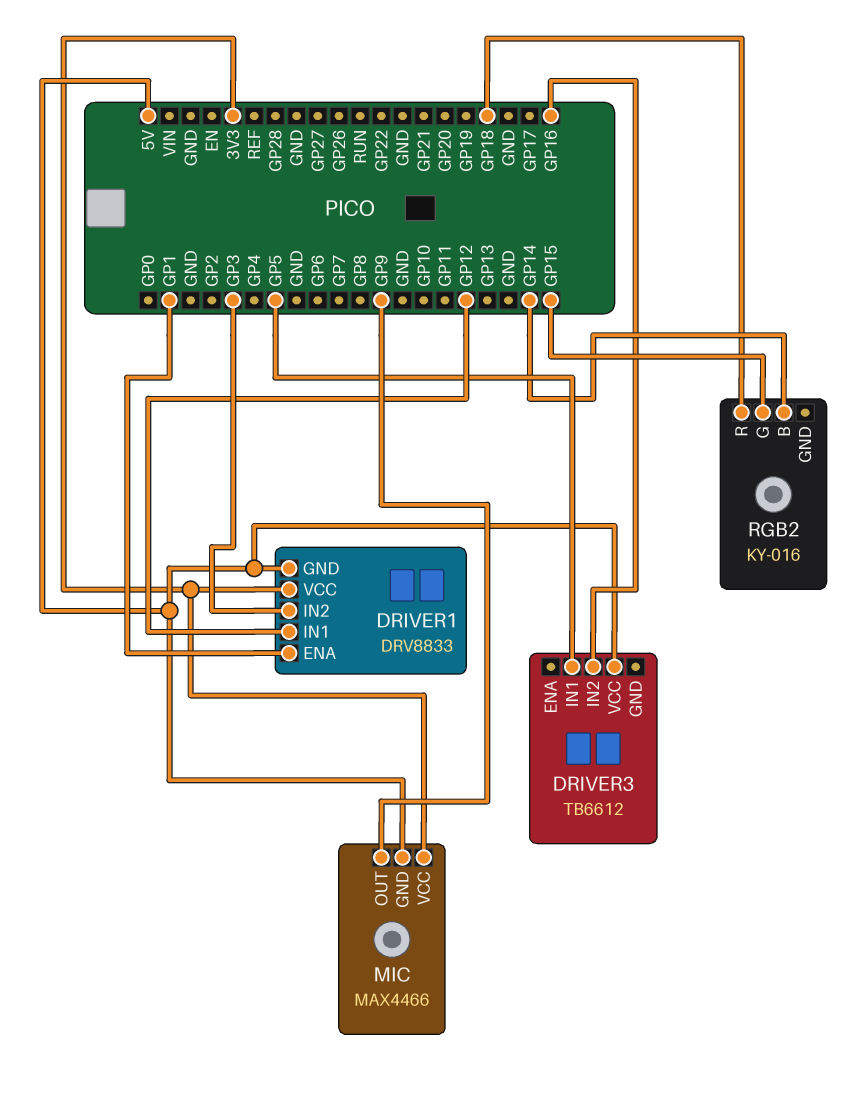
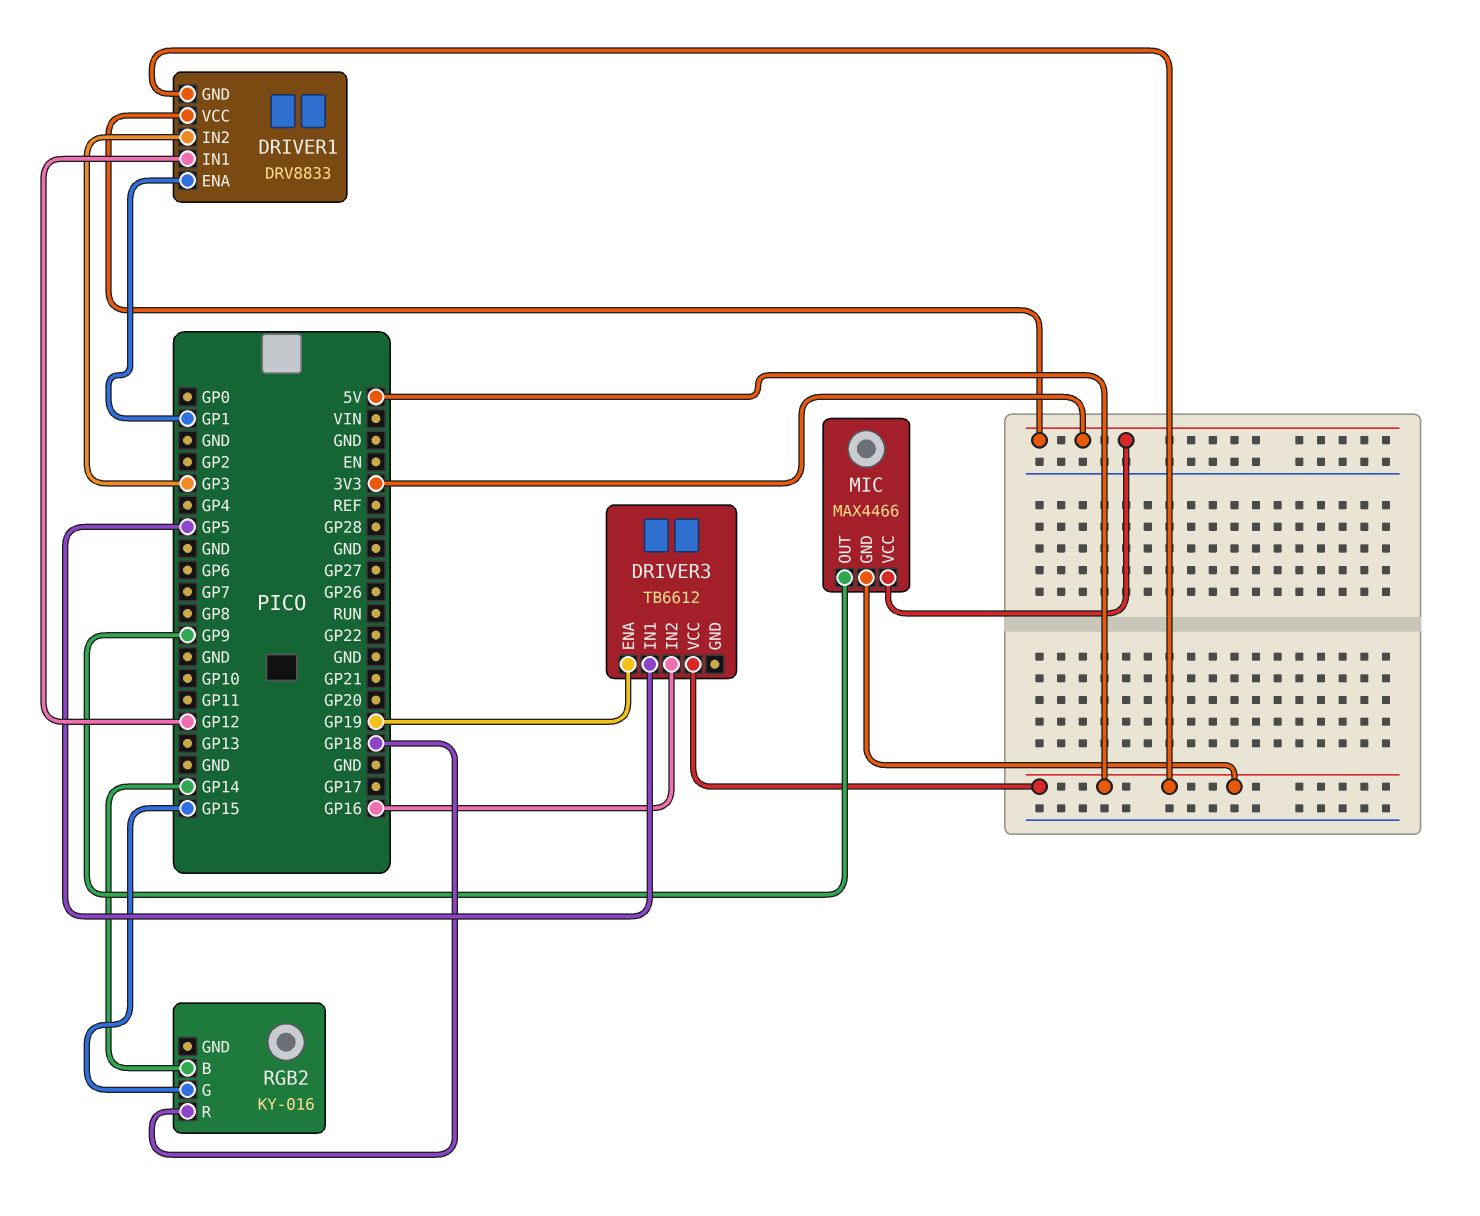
DRIVER3 pin ENA: none -> GP19

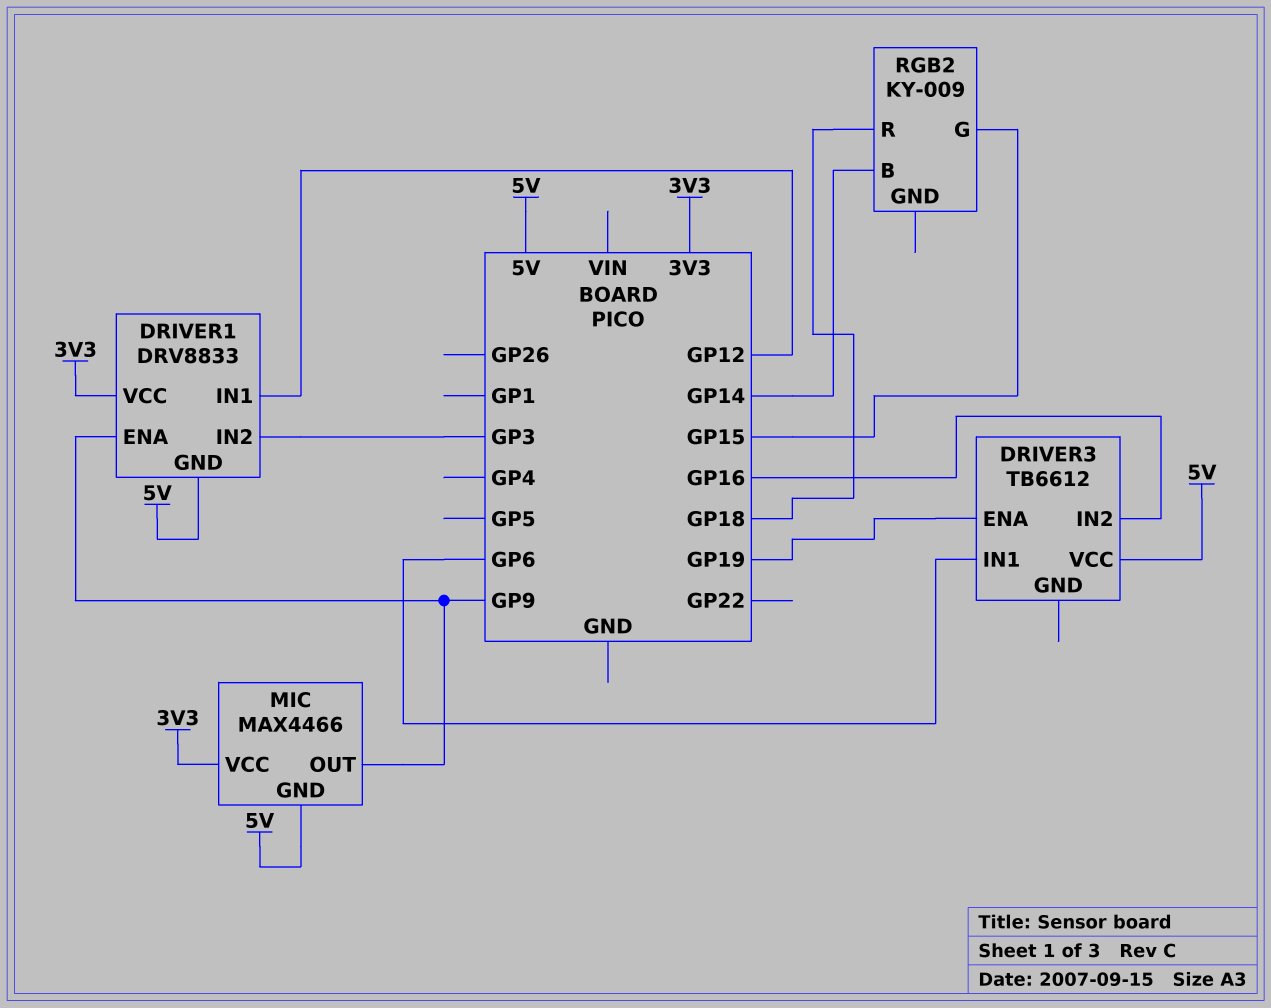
DRIVER1 pin ENA: GP1 -> GP9
DRIVER3 pin IN1: GP5 -> GP6
RGB2: KY-016 -> KY-009

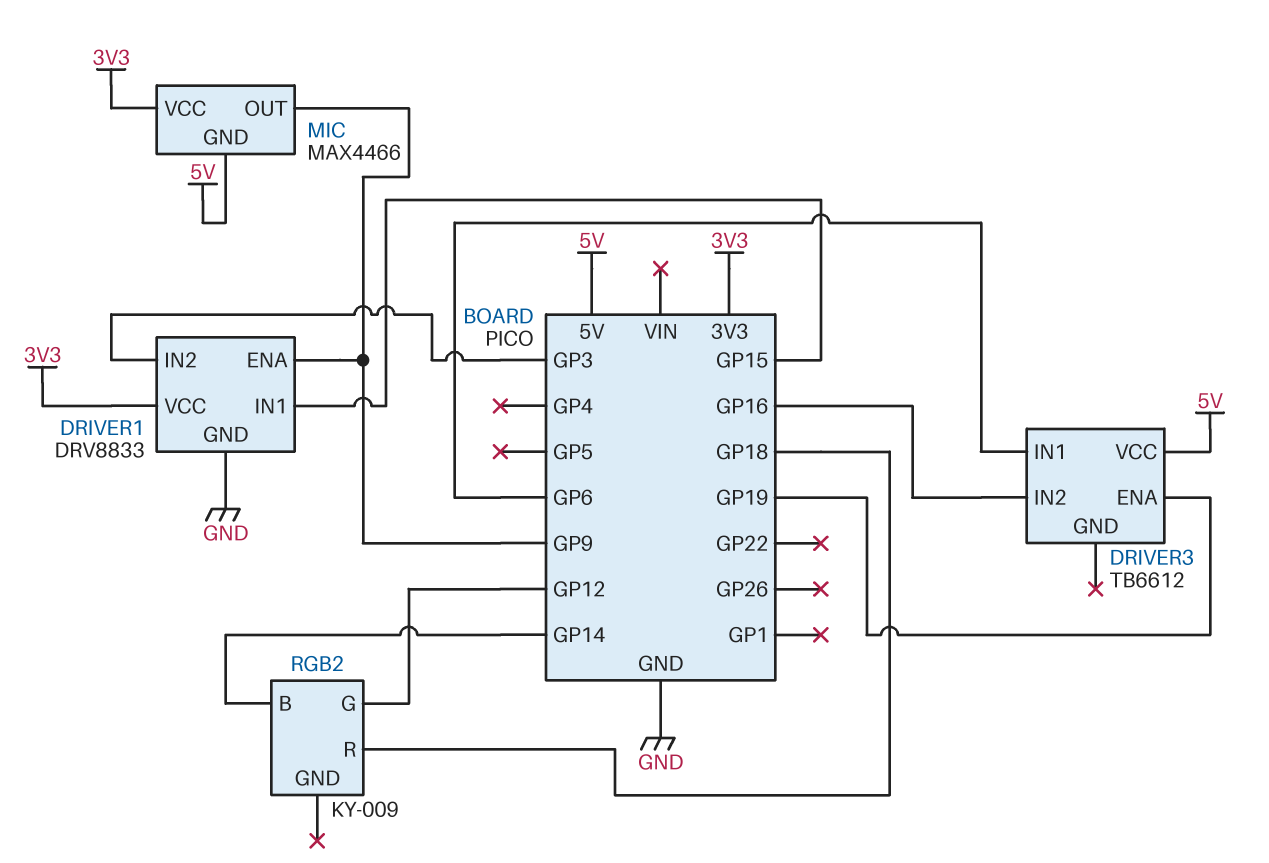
DRIVER1 pin GND: 5V -> GND
DRIVER1 pin IN1: GP12 -> GP15
RGB2 pin G: GP15 -> GP12

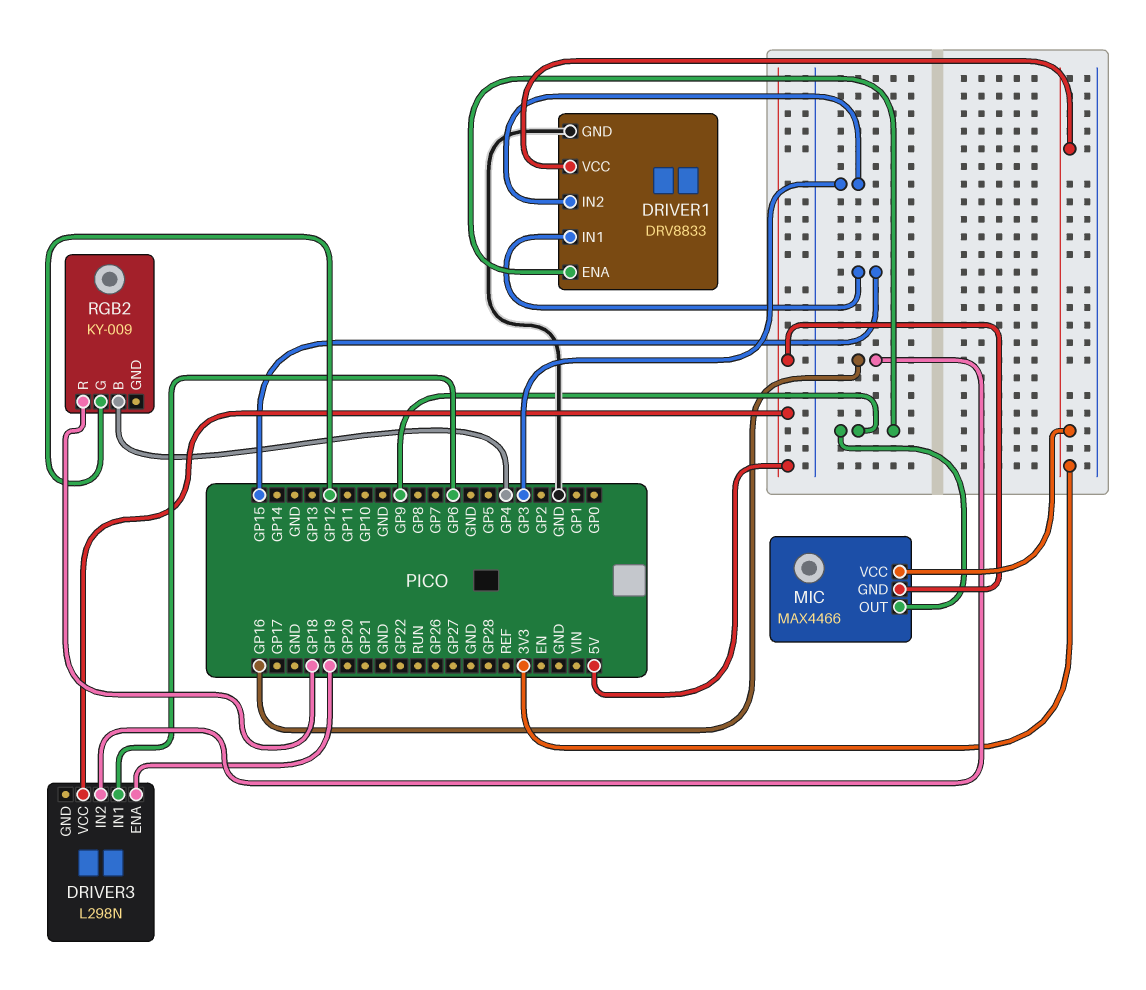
DRIVER3: TB6612 -> L298N
RGB2 pin B: GP14 -> GP4

